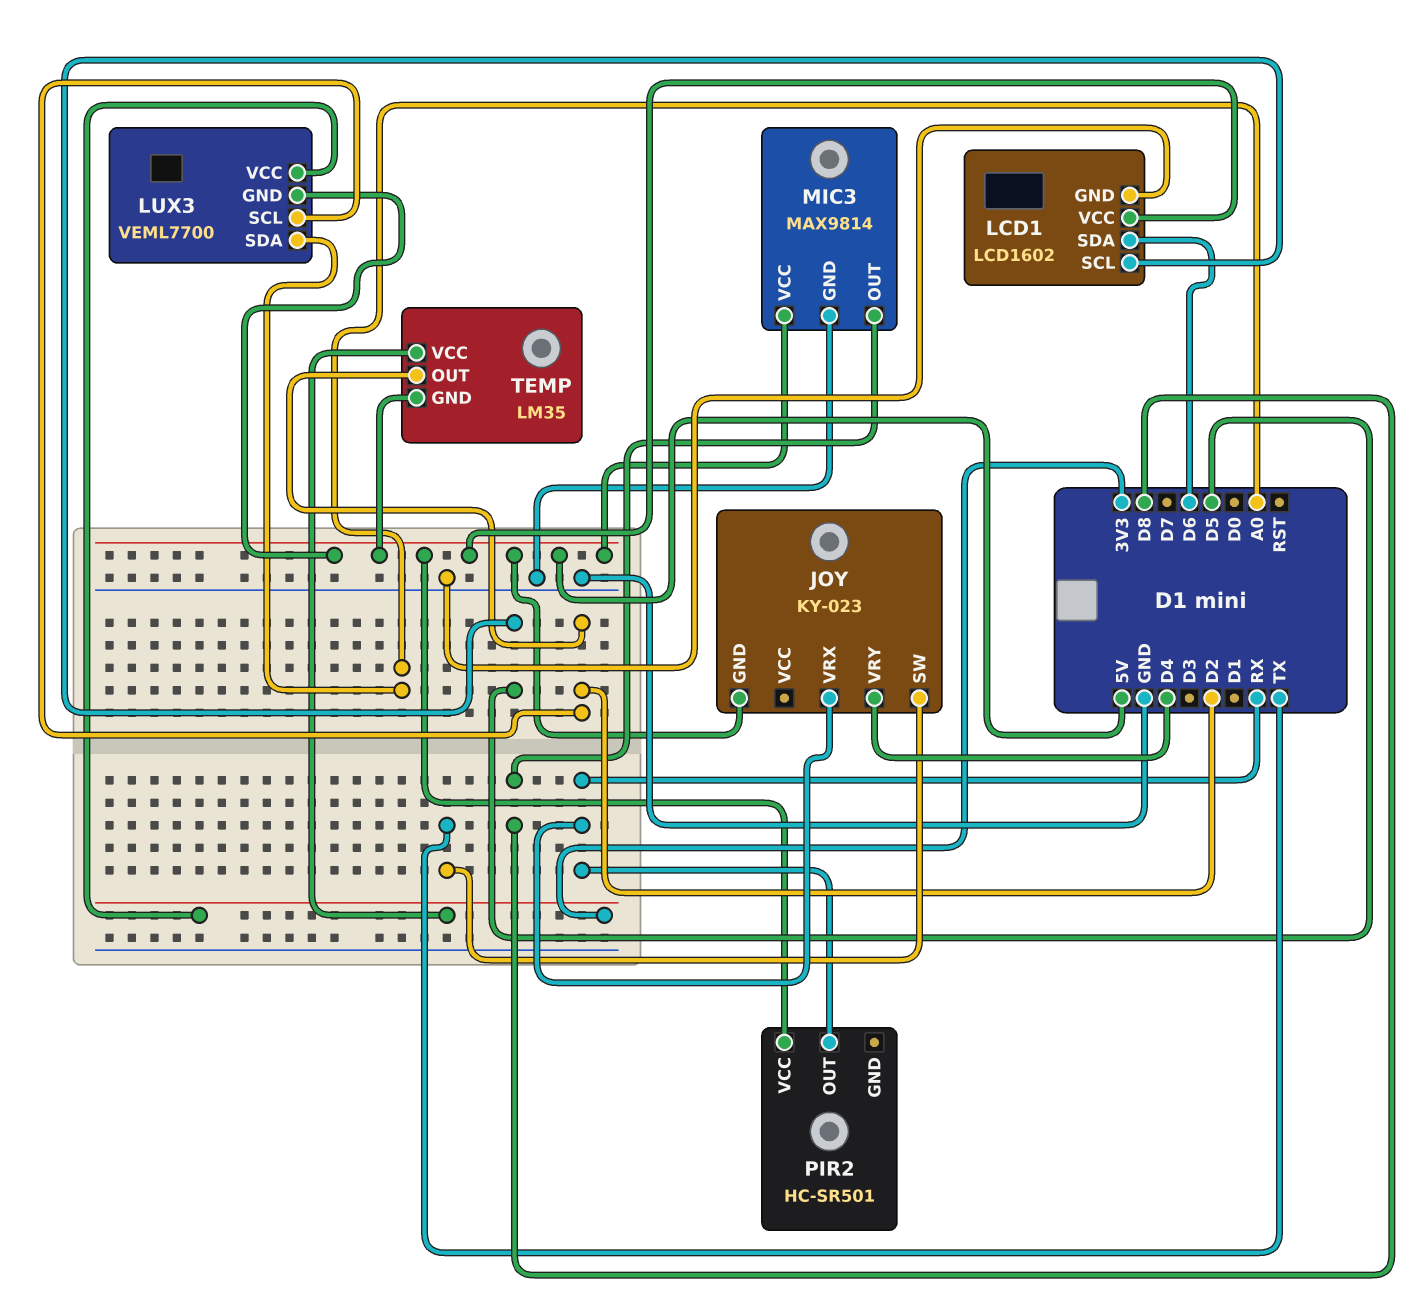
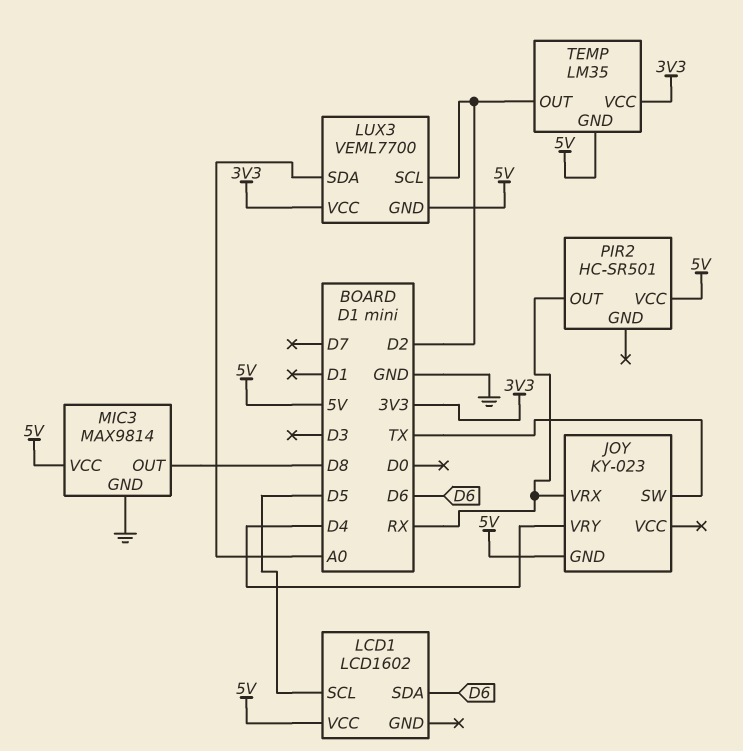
LCD1 pin GND: GND -> none

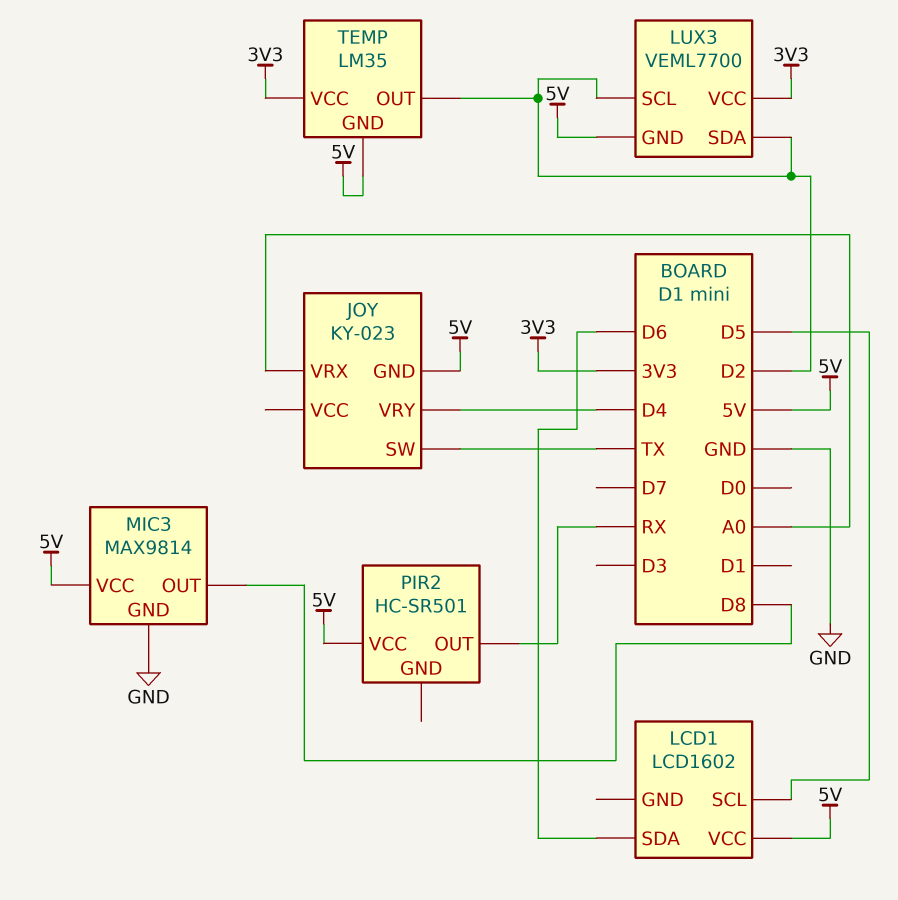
JOY pin VRX: RX -> A0
LUX3 pin SDA: A0 -> D2

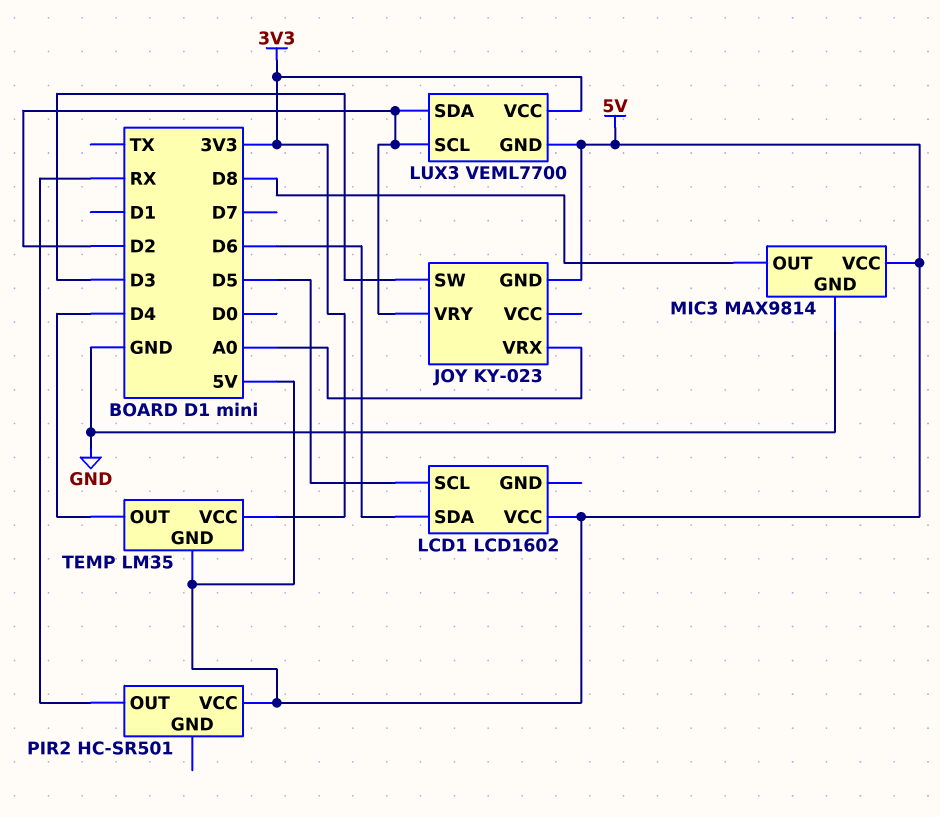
JOY pin SW: TX -> D3
JOY pin VRY: D4 -> D2
TEMP pin OUT: D2 -> D4

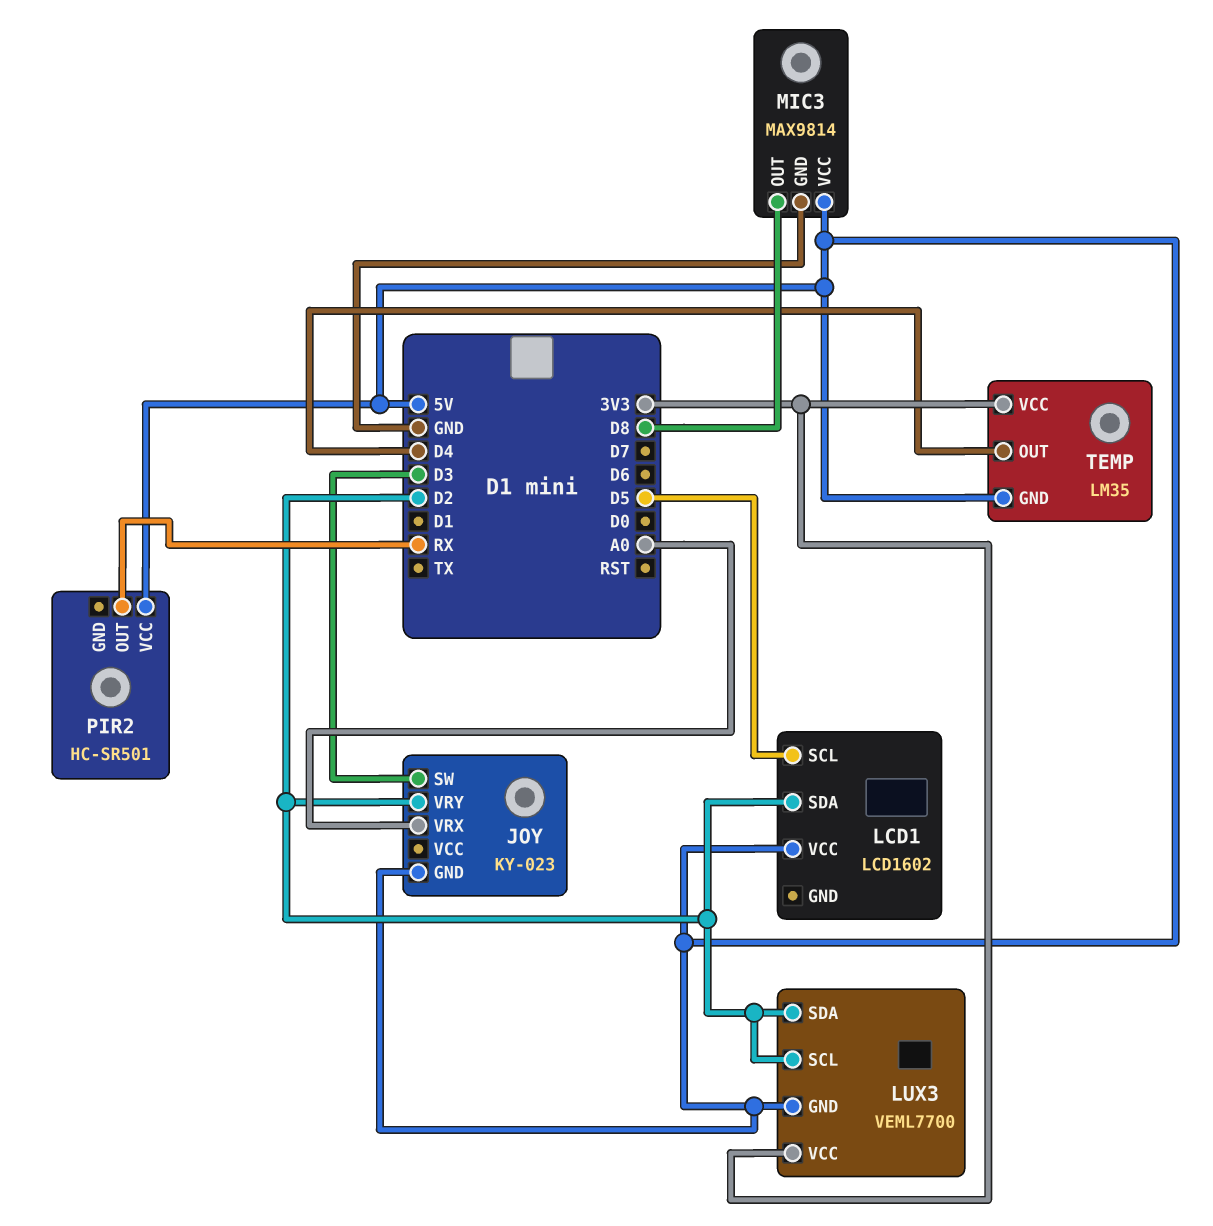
LCD1 pin SDA: D6 -> D2

